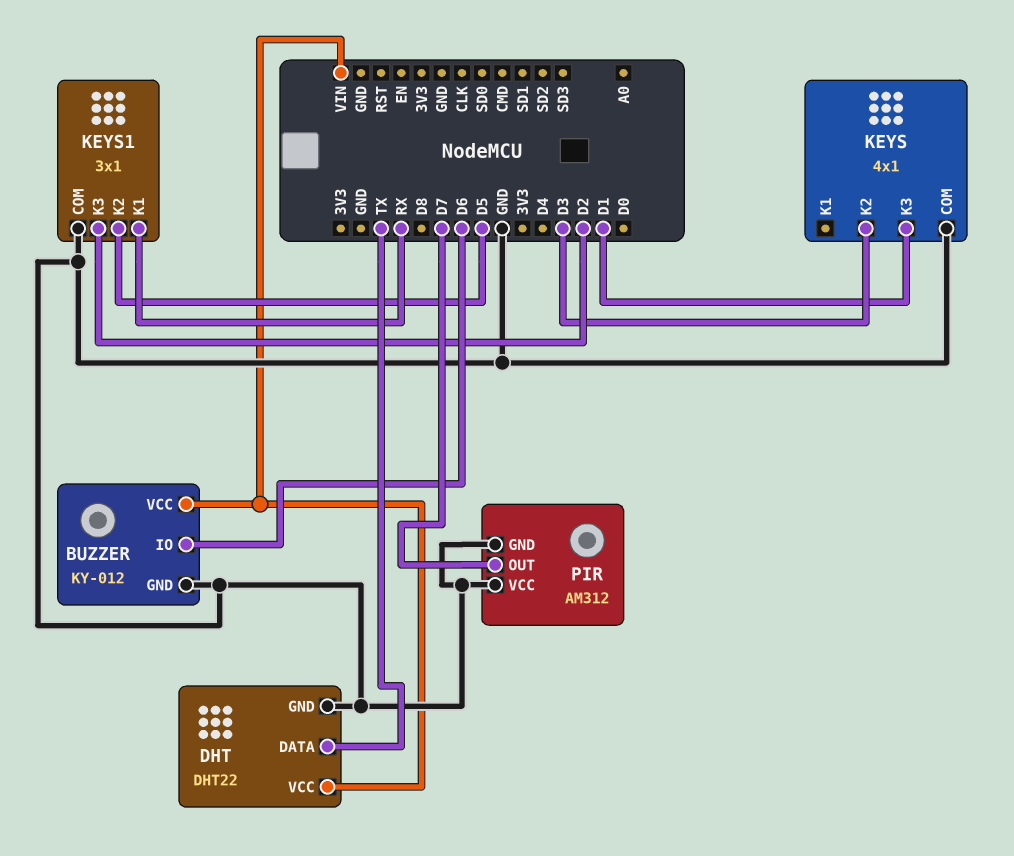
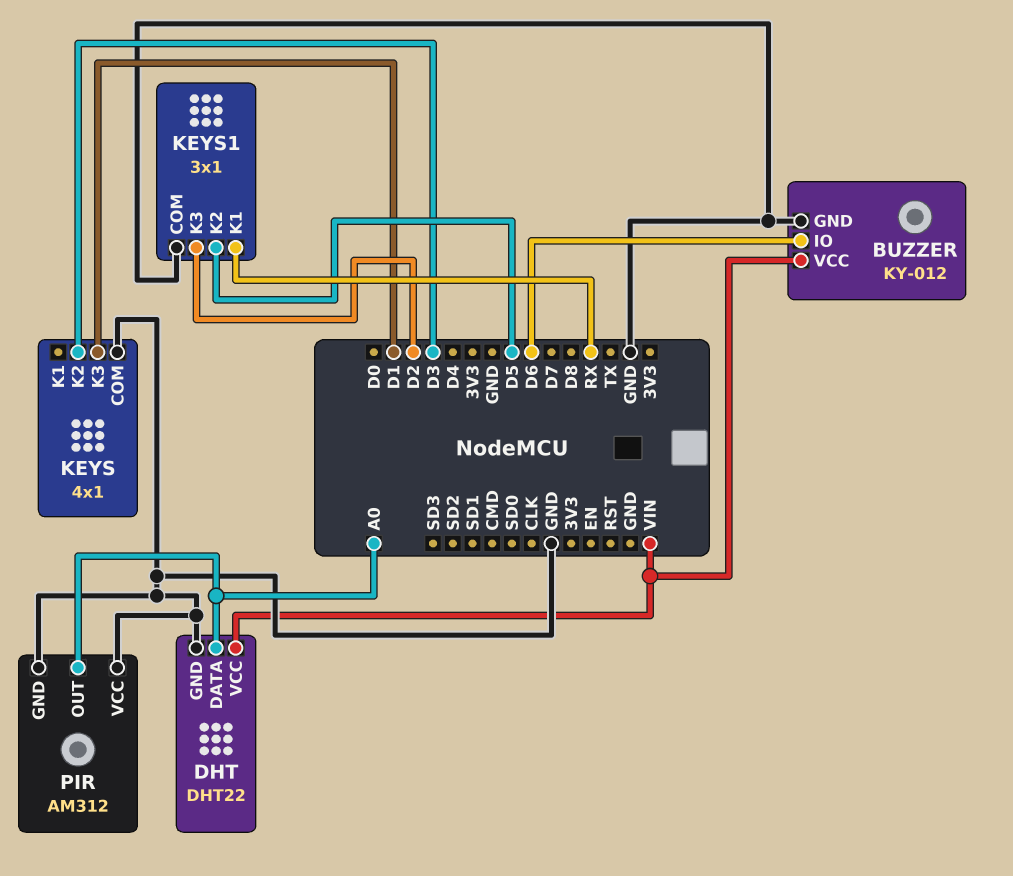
DHT pin DATA: TX -> A0
PIR pin OUT: D7 -> A0

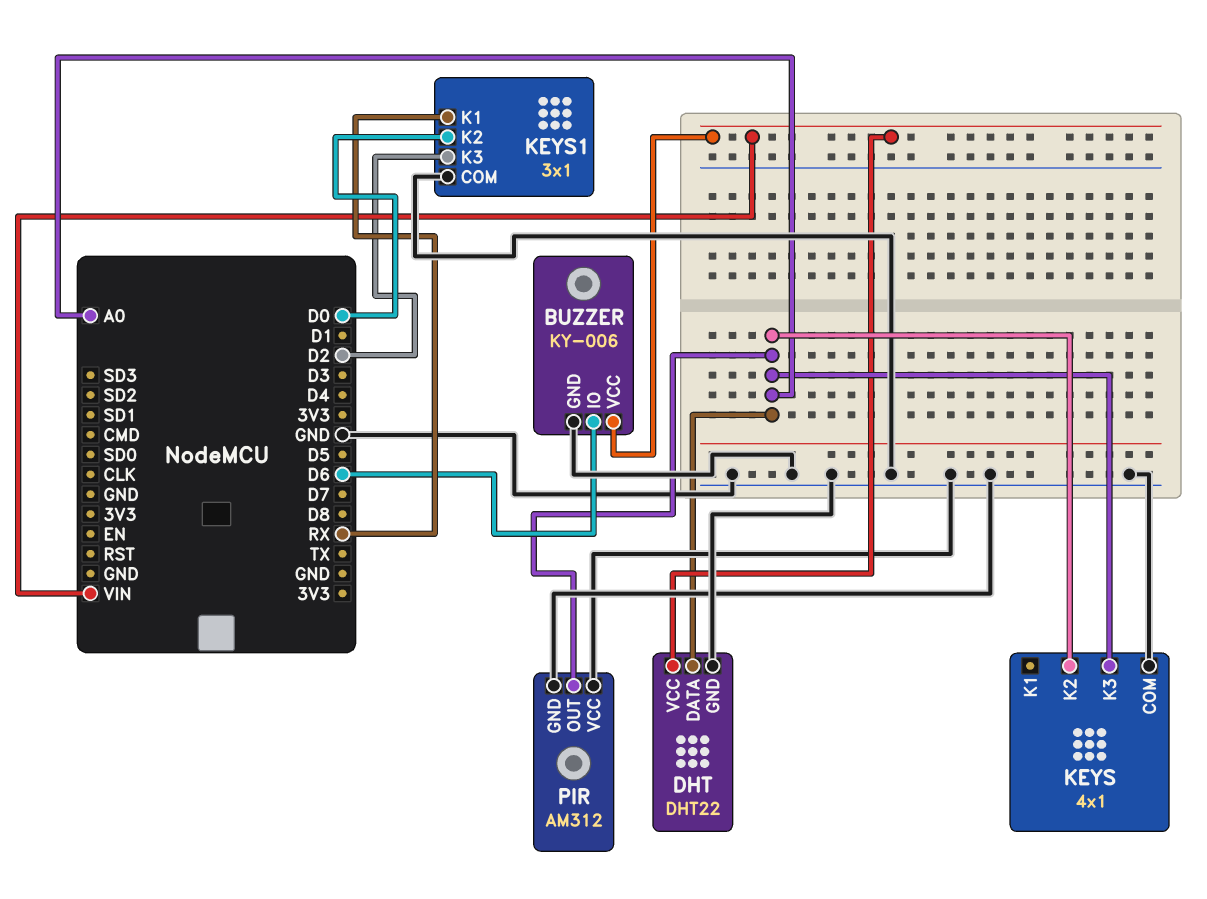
BUZZER: KY-012 -> KY-006
KEYS pin K2: D3 -> A0
KEYS pin K3: D1 -> A0
KEYS1 pin K2: D5 -> D0

